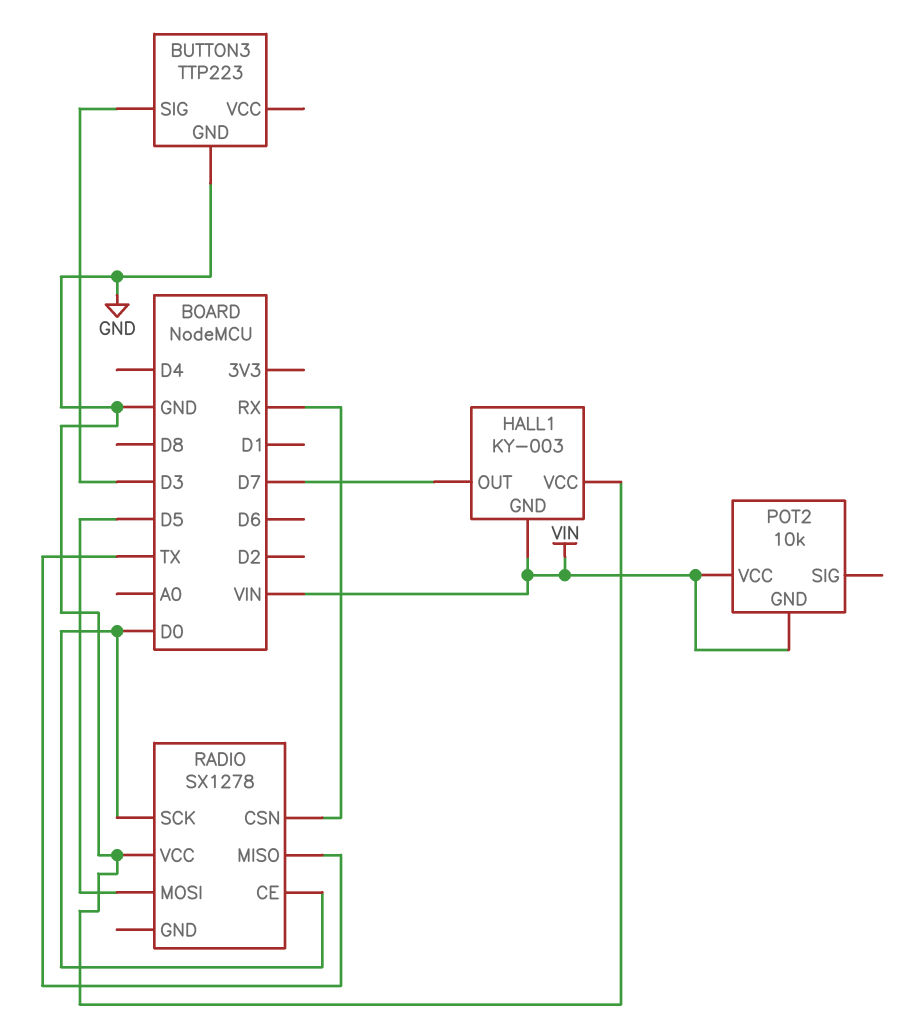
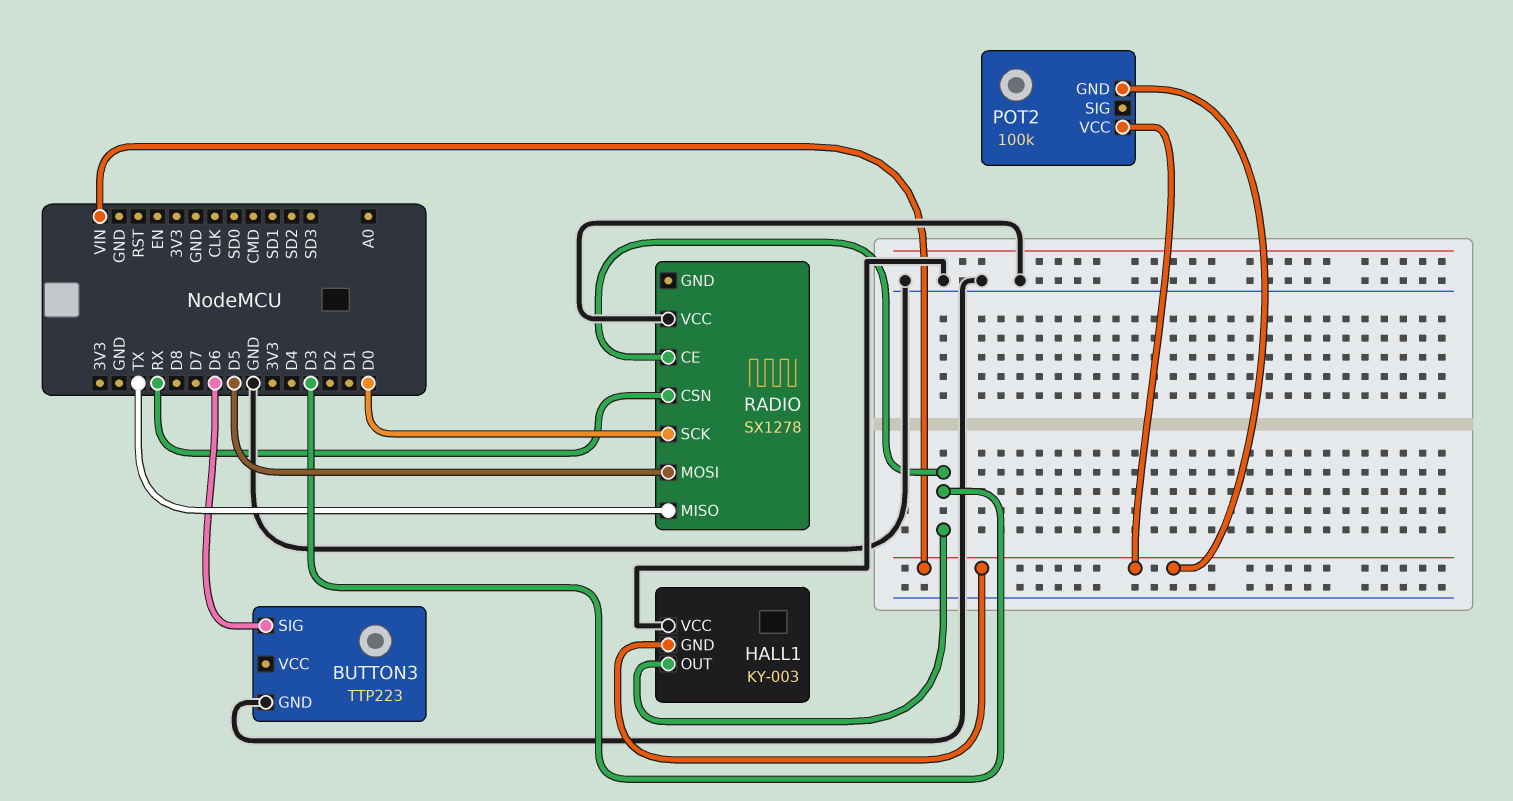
BUTTON3 pin SIG: D3 -> D6
HALL1 pin OUT: D7 -> D3
POT2: 10k -> 100k
RADIO pin CE: D0 -> D3

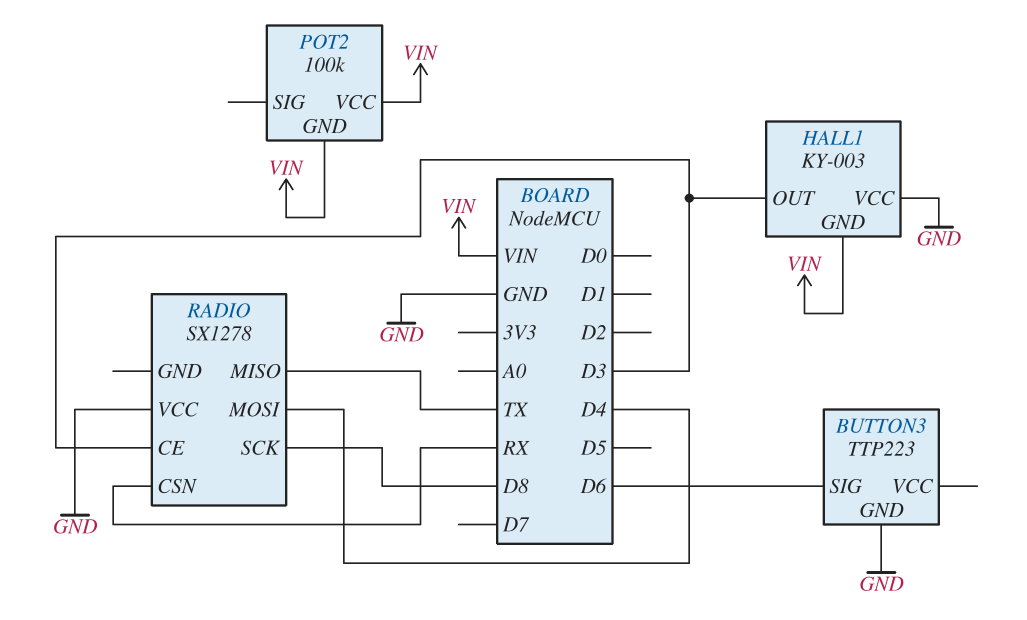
RADIO pin MOSI: D5 -> D4
RADIO pin SCK: D0 -> D8

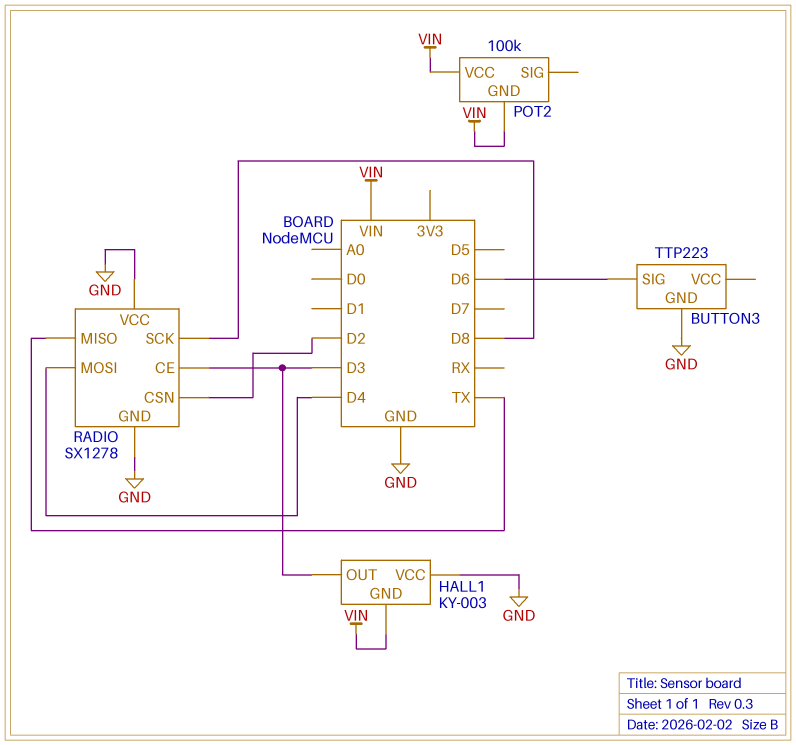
RADIO pin CSN: RX -> D2
RADIO pin GND: none -> GND

